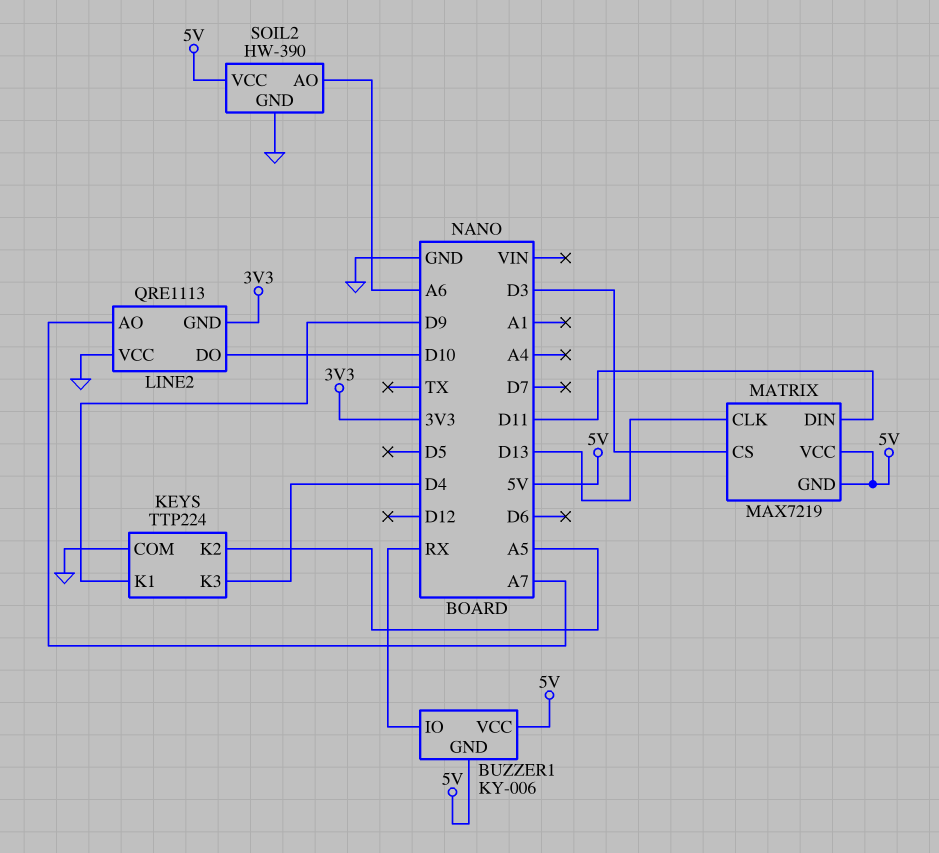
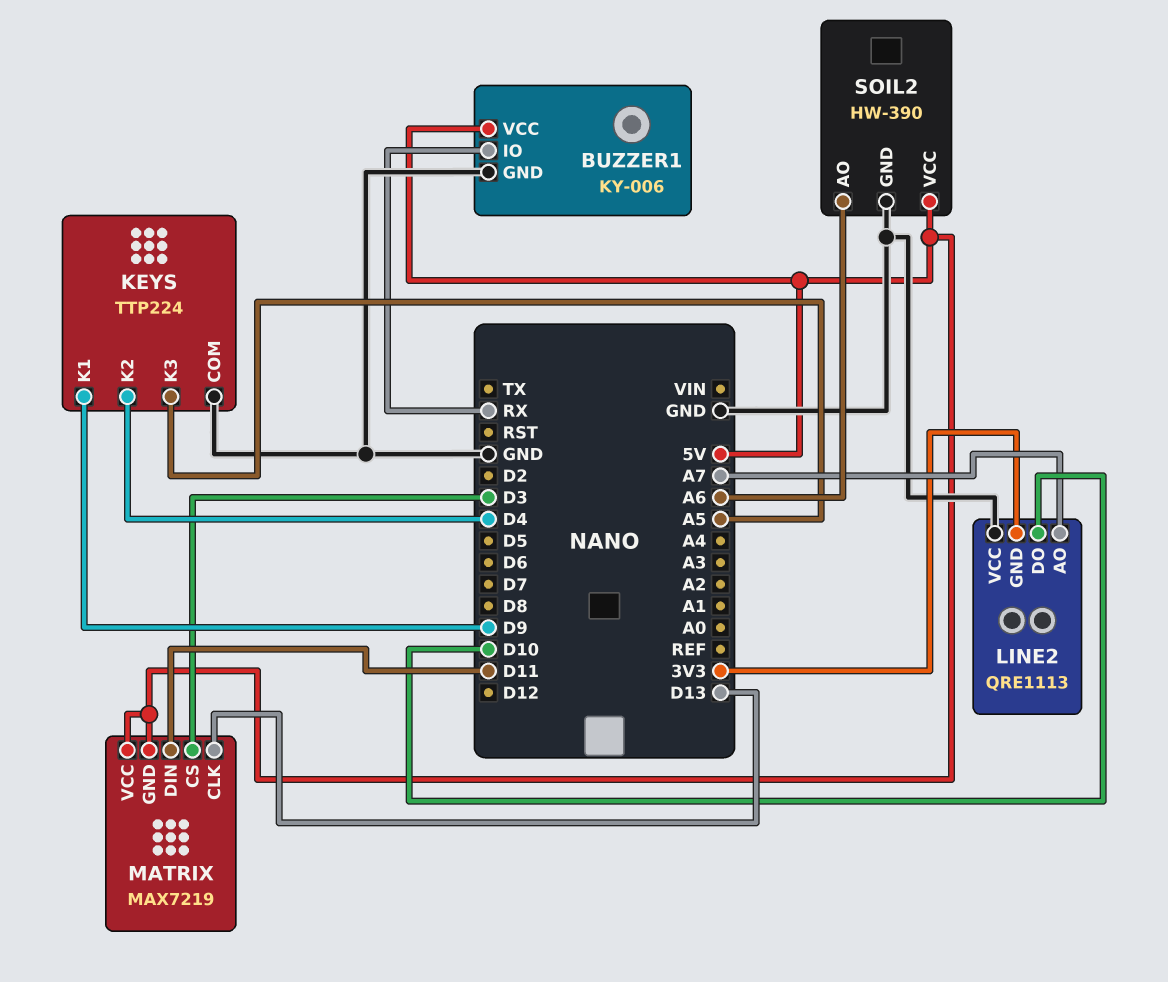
BUZZER1 pin GND: 5V -> GND
KEYS pin K2: A5 -> D4
KEYS pin K3: D4 -> A5

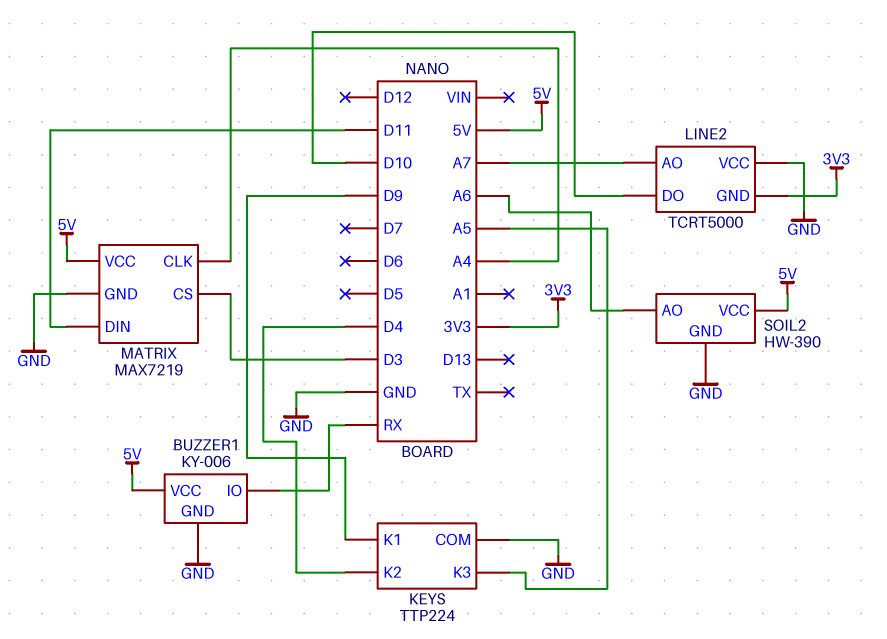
LINE2: QRE1113 -> TCRT5000
MATRIX pin CLK: D13 -> A4
MATRIX pin GND: 5V -> GND

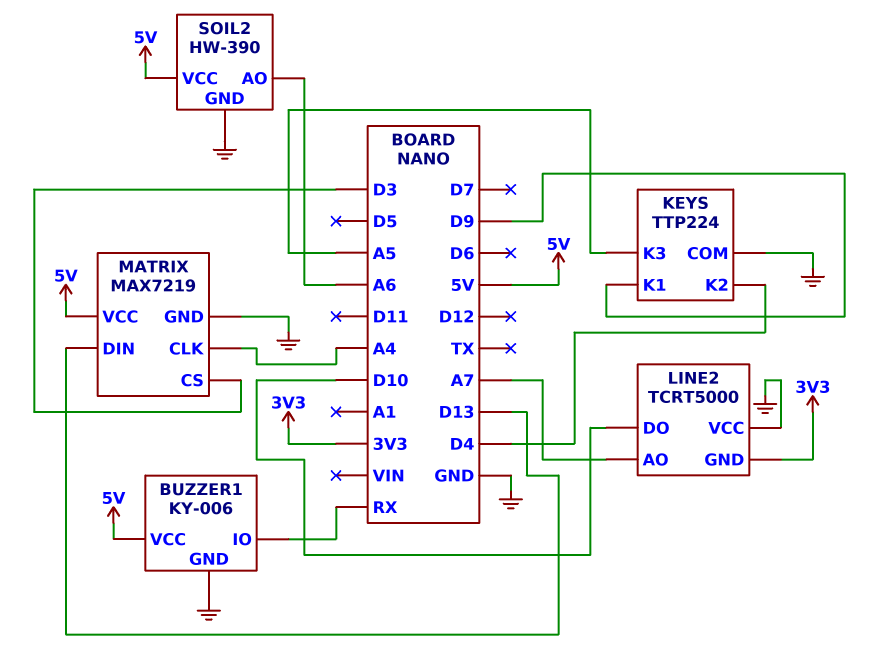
MATRIX pin DIN: D11 -> D13

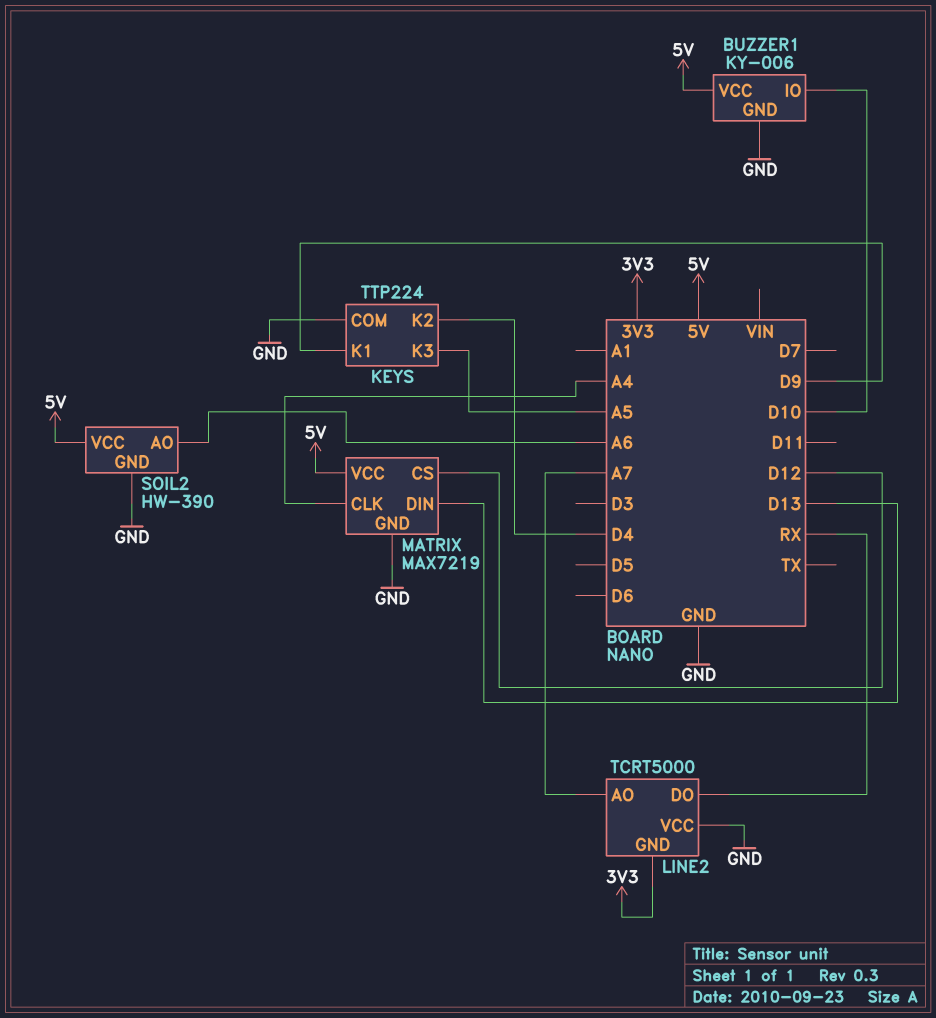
BUZZER1 pin IO: RX -> D10
LINE2 pin DO: D10 -> RX
MATRIX pin CS: D3 -> D12

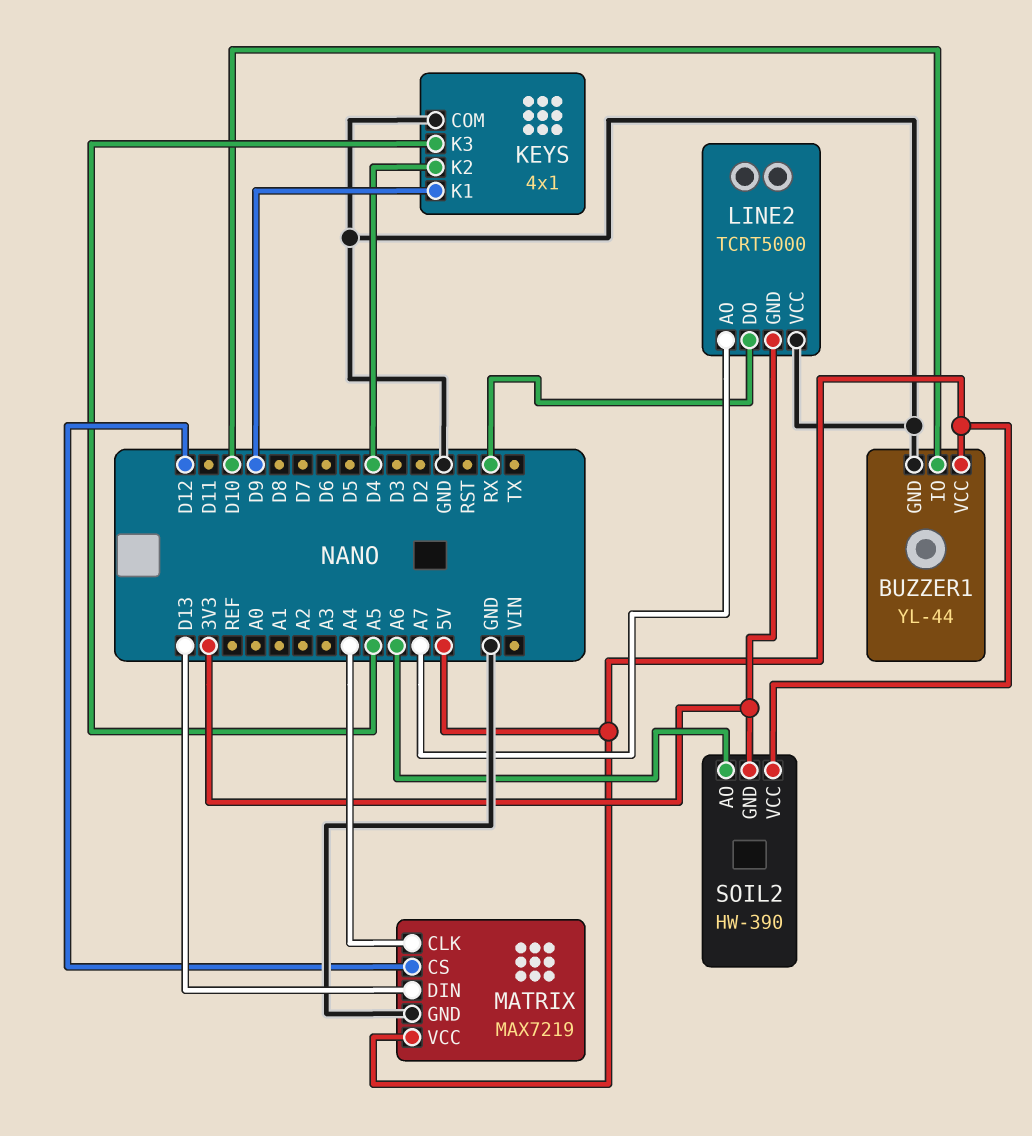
BUZZER1: KY-006 -> YL-44
KEYS: TTP224 -> 4x1
SOIL2 pin GND: GND -> 3V3

